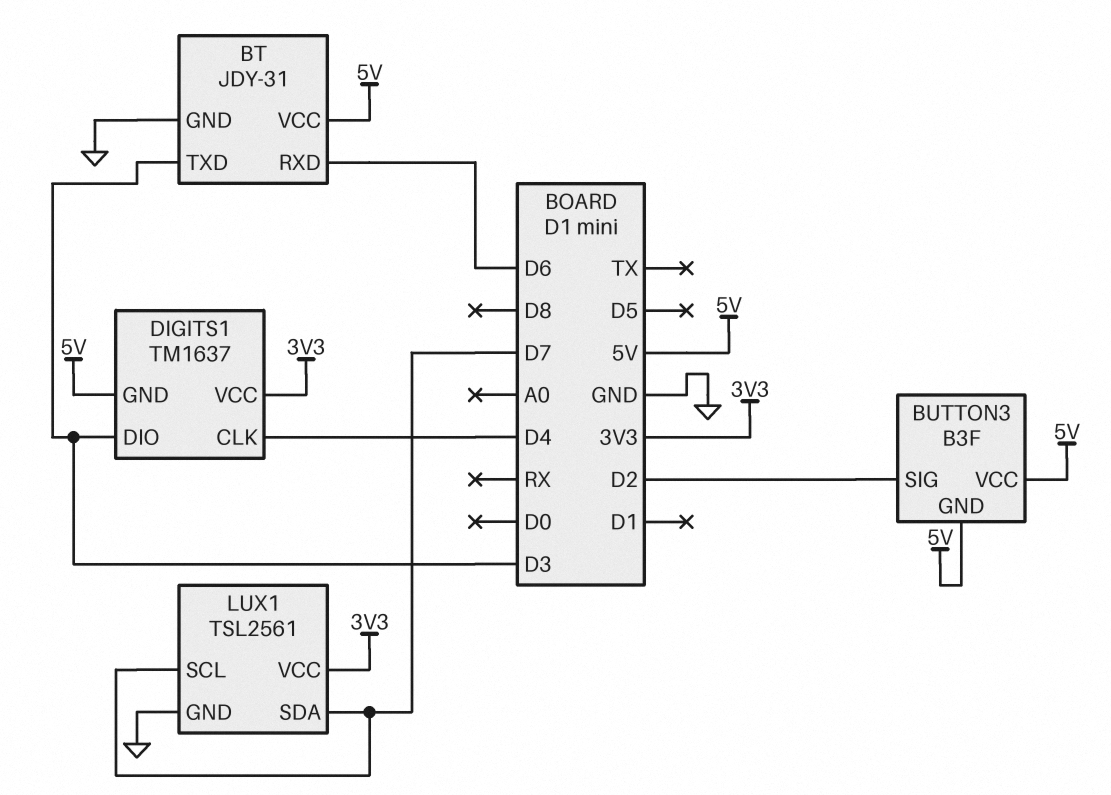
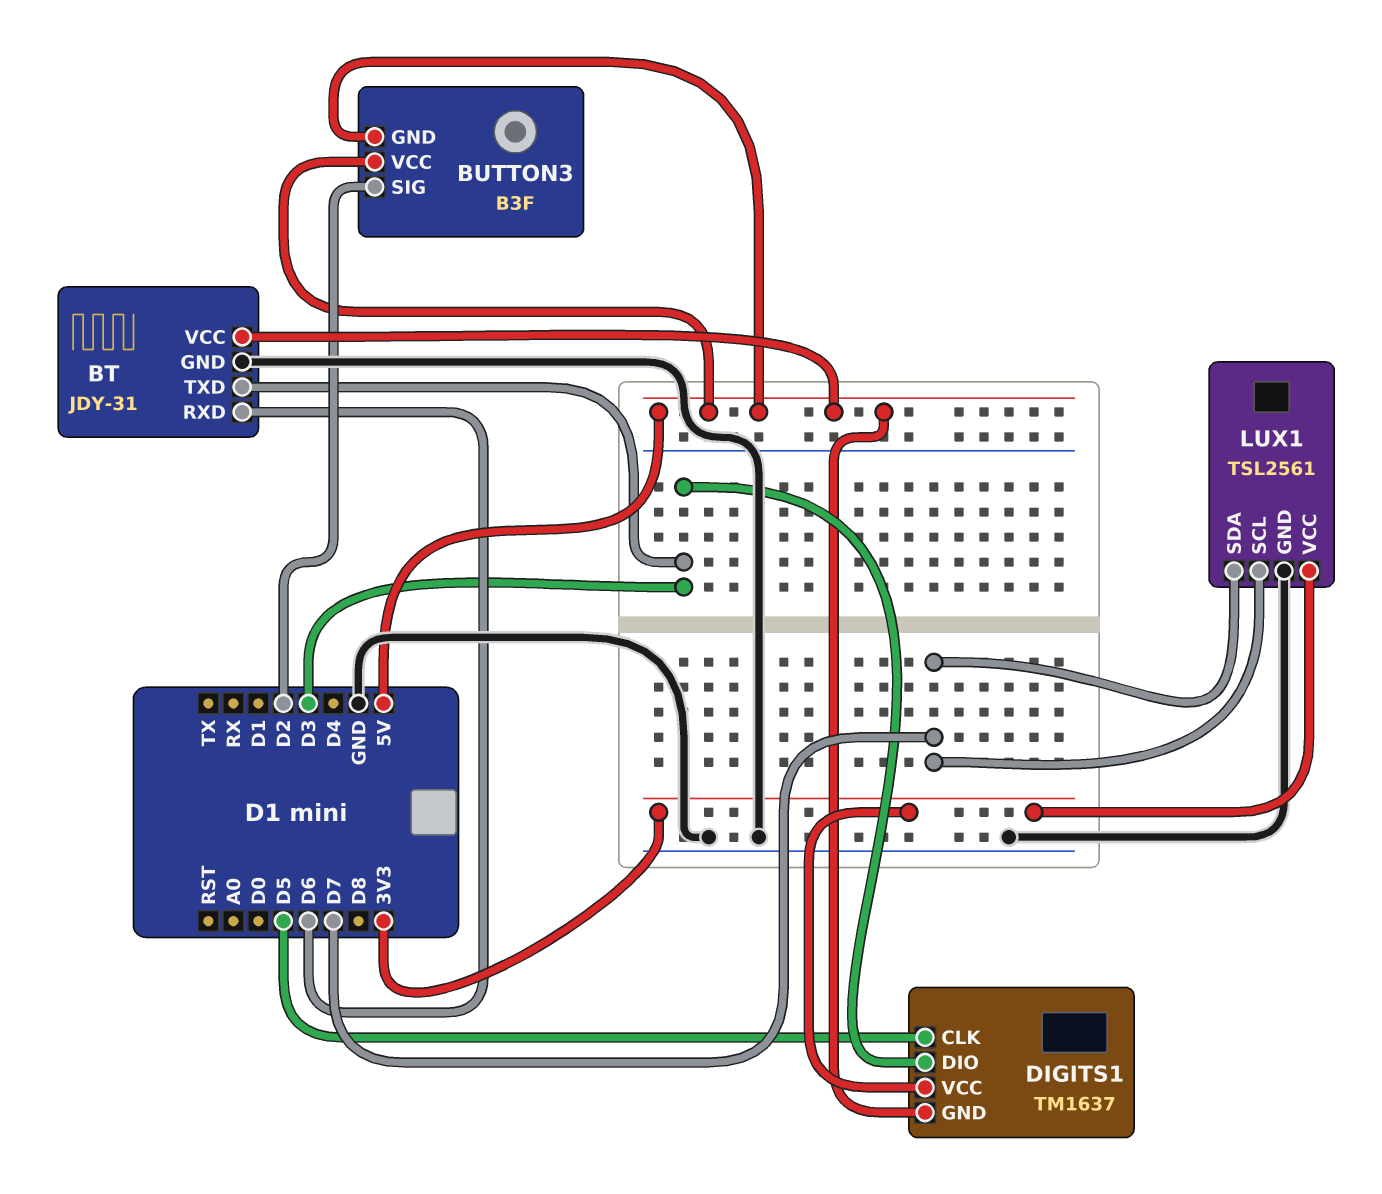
DIGITS1 pin CLK: D4 -> D5

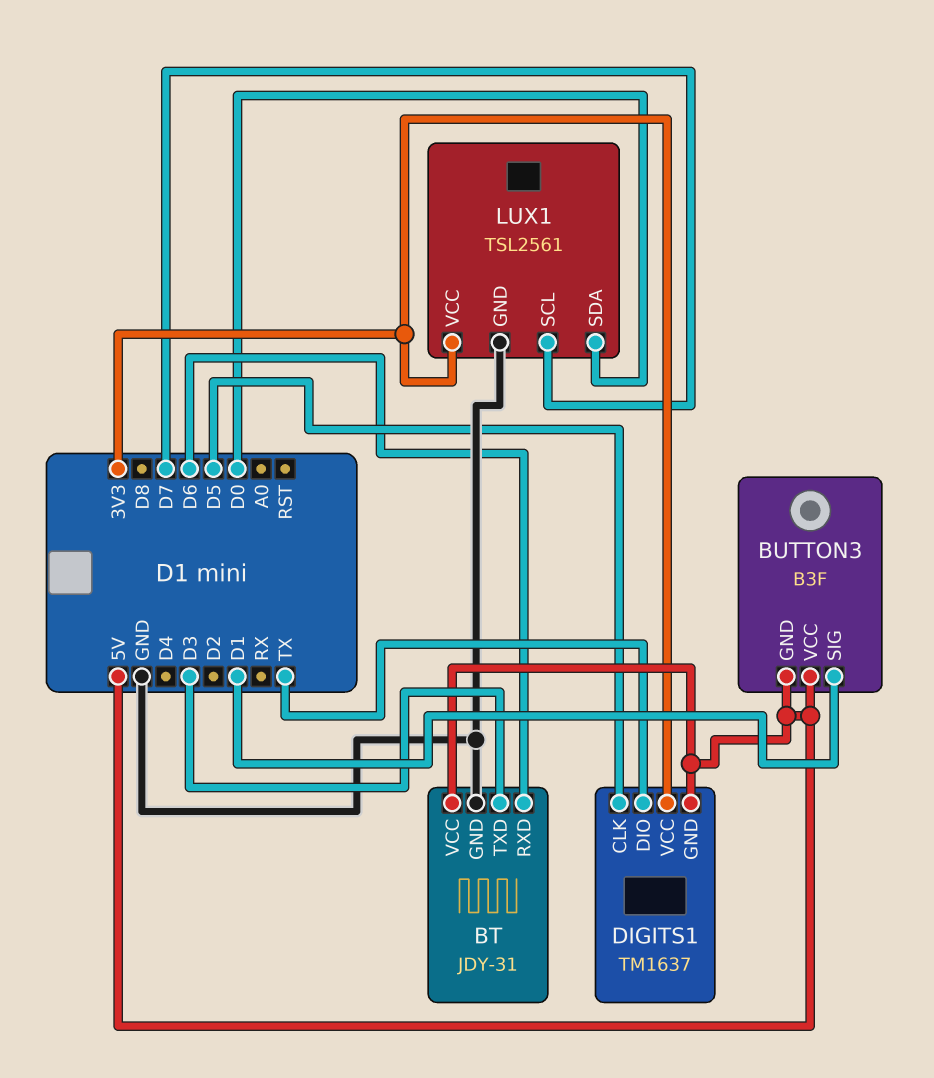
BUTTON3 pin SIG: D2 -> D1
DIGITS1 pin DIO: D3 -> TX
LUX1 pin SDA: D7 -> D0

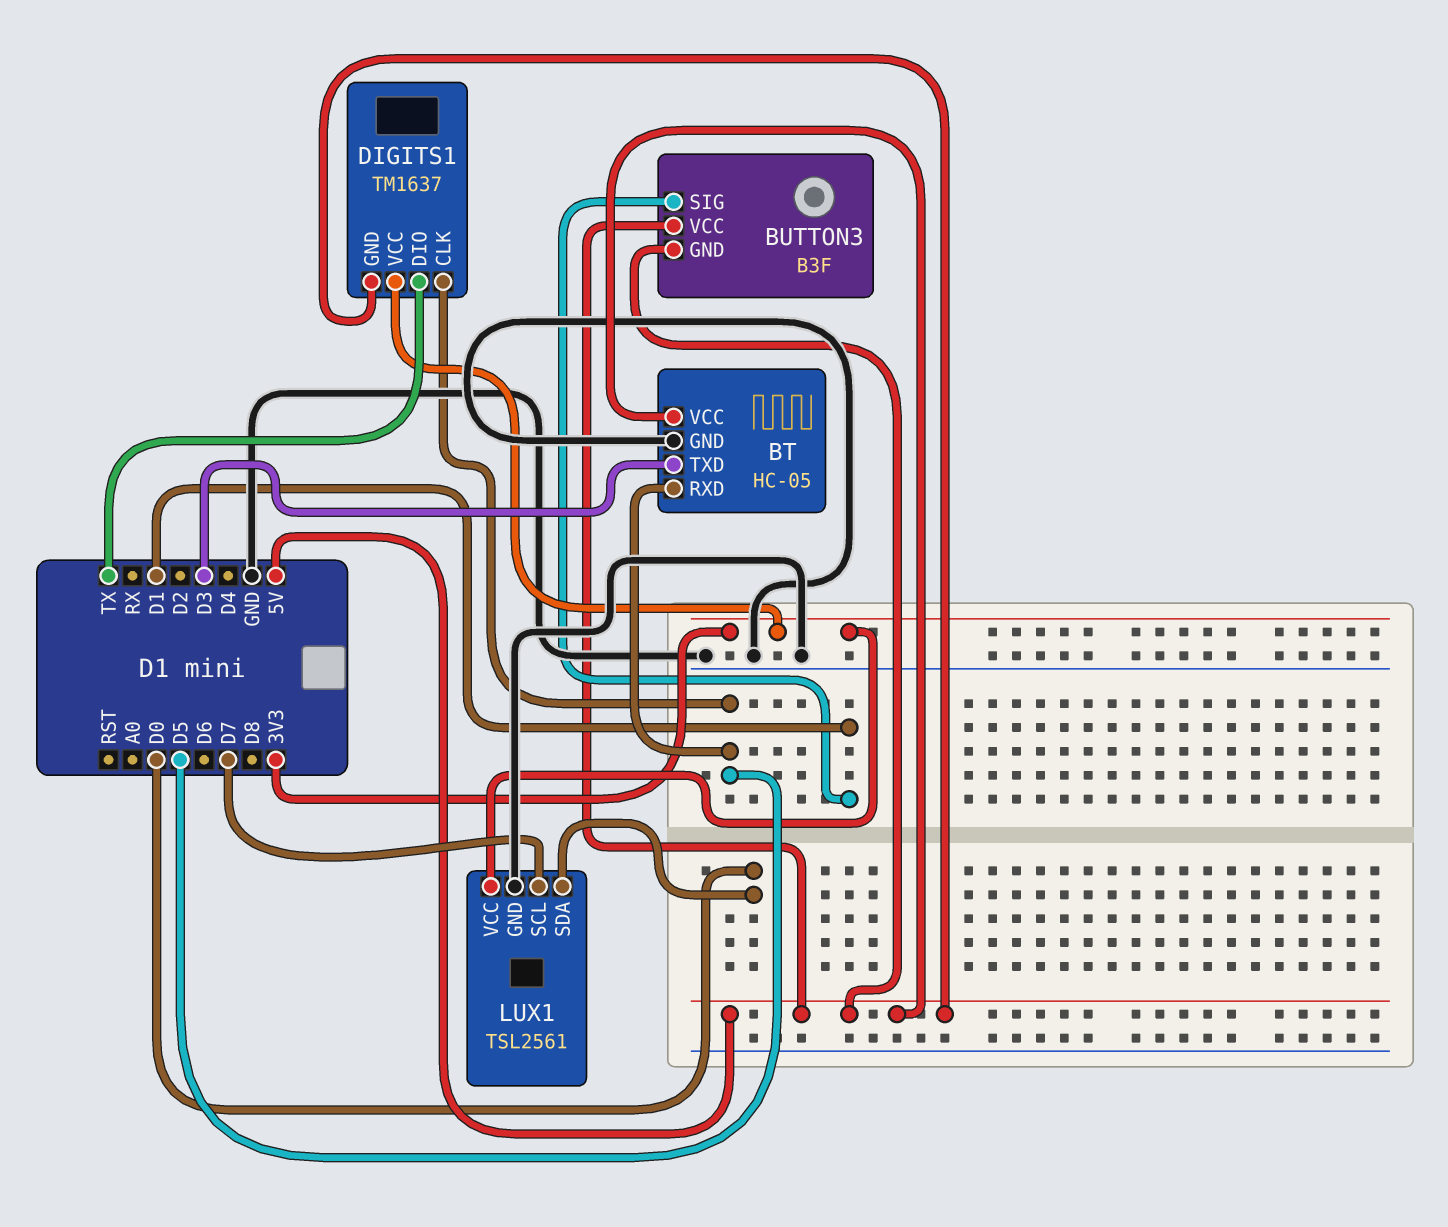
BT: JDY-31 -> HC-05
BT pin RXD: D6 -> D5

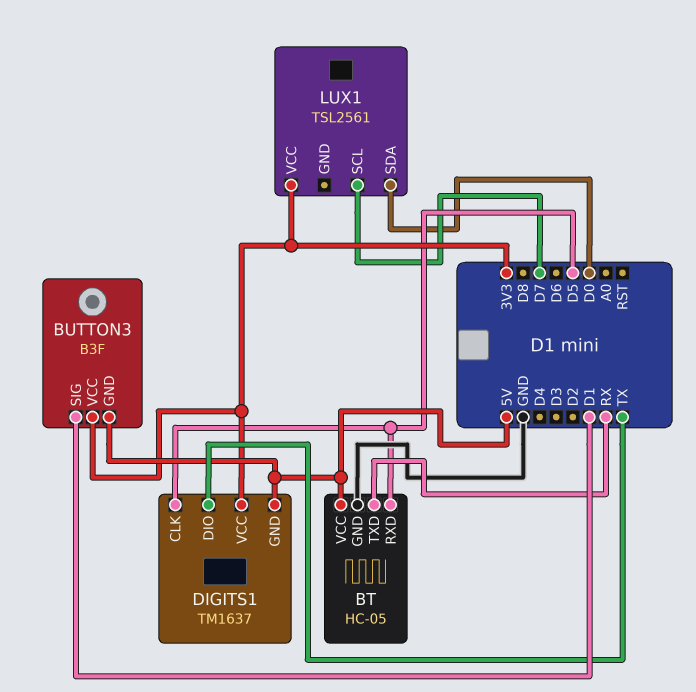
BT pin TXD: D3 -> RX
BUTTON3 pin VCC: 5V -> 3V3
LUX1 pin GND: GND -> none

